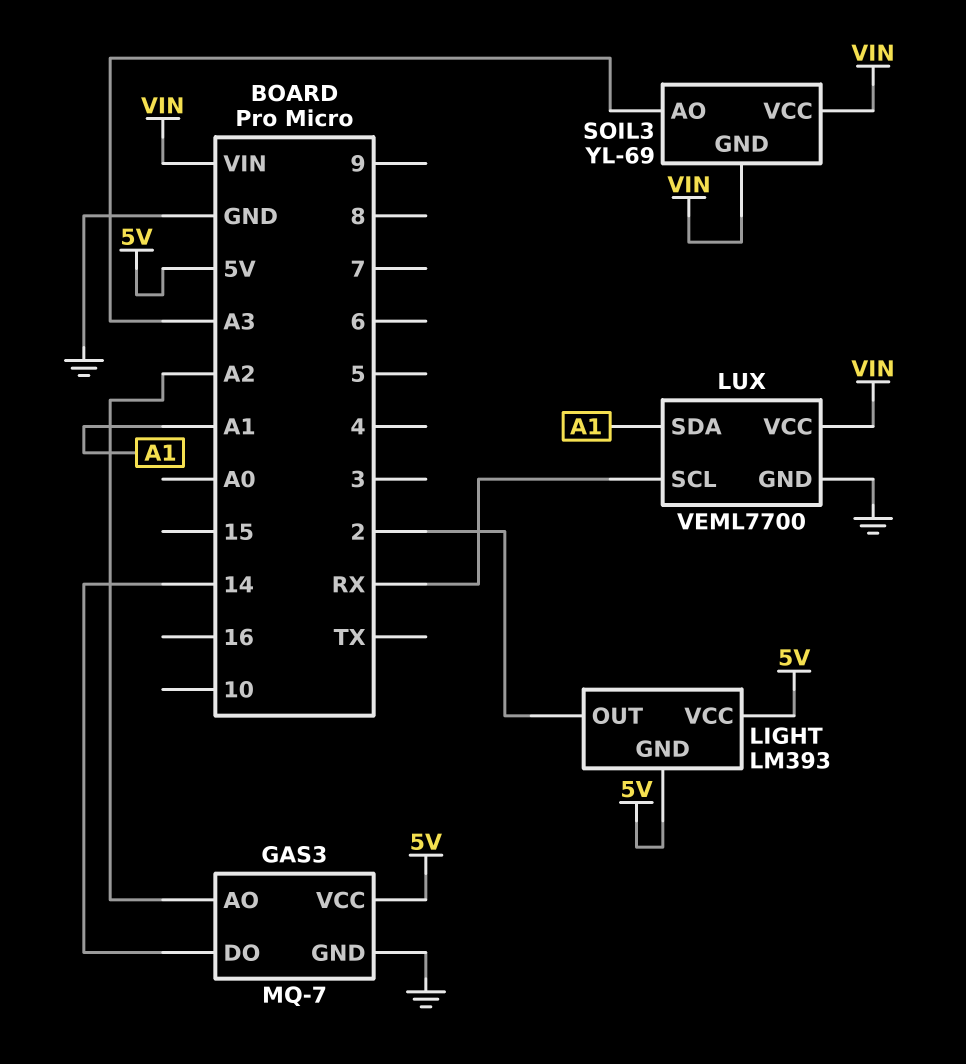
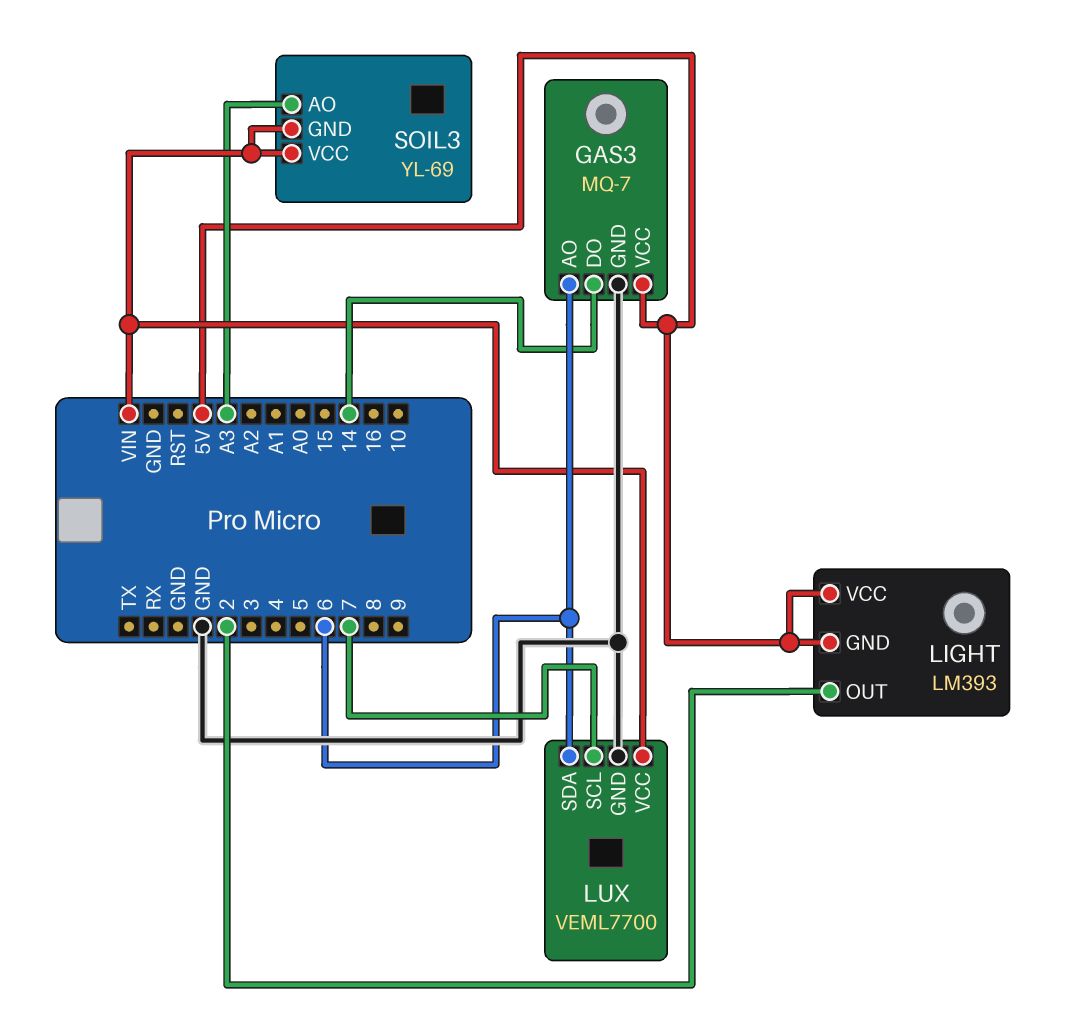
GAS3 pin AO: A2 -> 6
LUX pin SCL: RX -> 7
LUX pin SDA: A1 -> 6

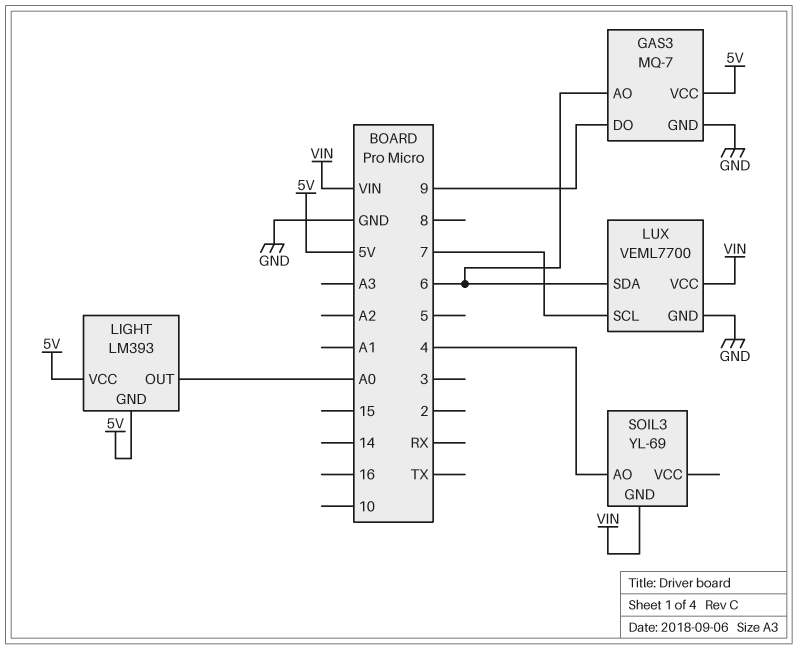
GAS3 pin DO: 14 -> 9
LIGHT pin OUT: 2 -> A0
SOIL3 pin AO: A3 -> 4
SOIL3 pin VCC: VIN -> none

